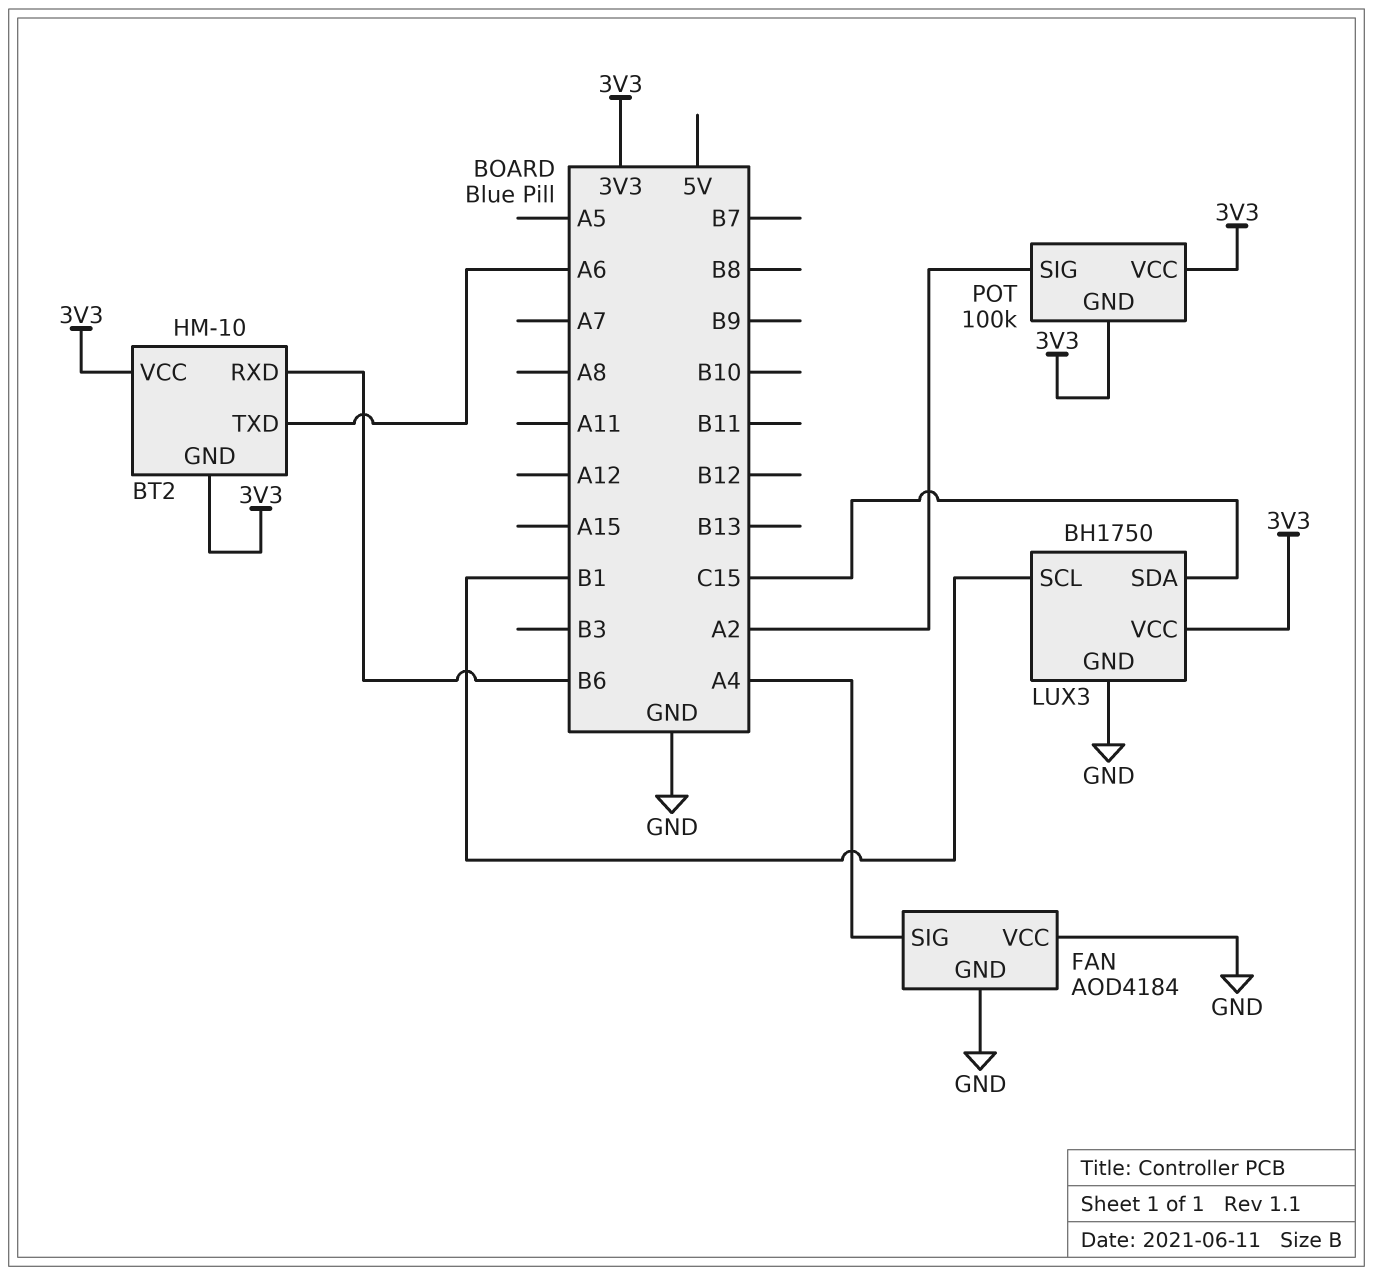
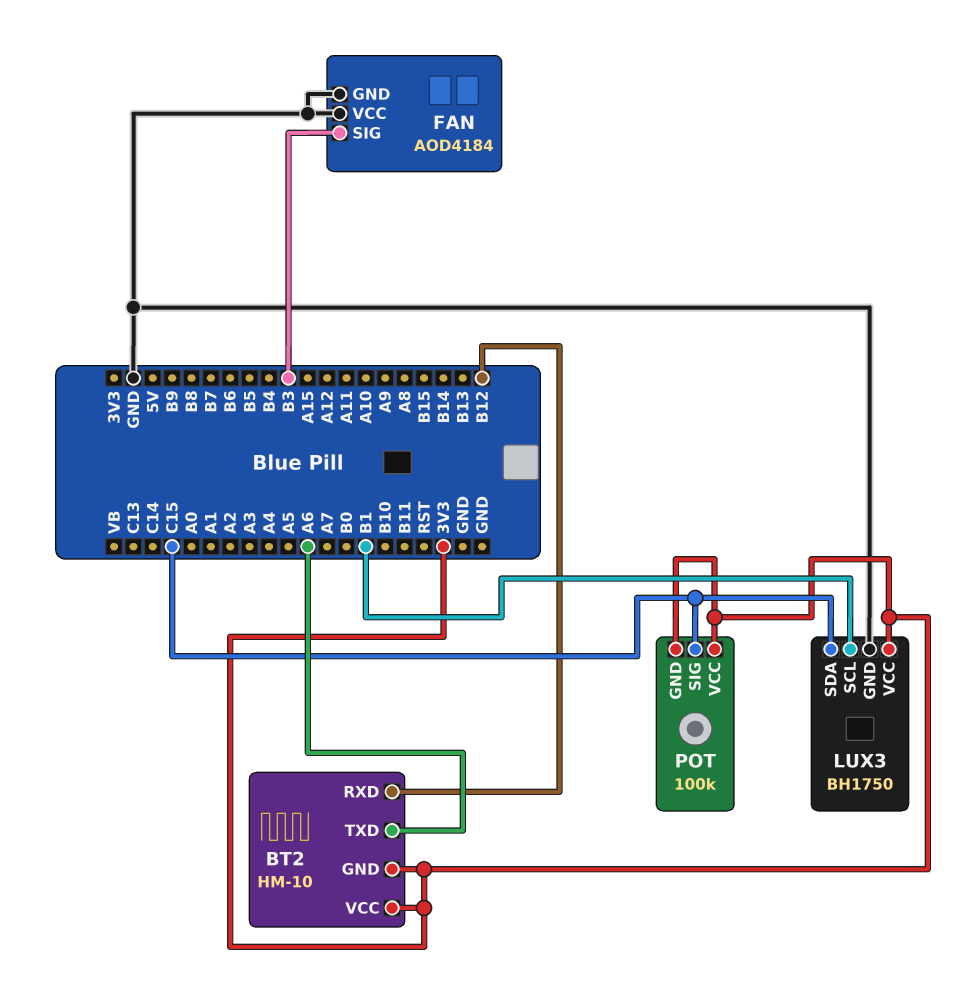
BT2 pin RXD: B6 -> B12
FAN pin SIG: A4 -> B3
POT pin SIG: A2 -> C15

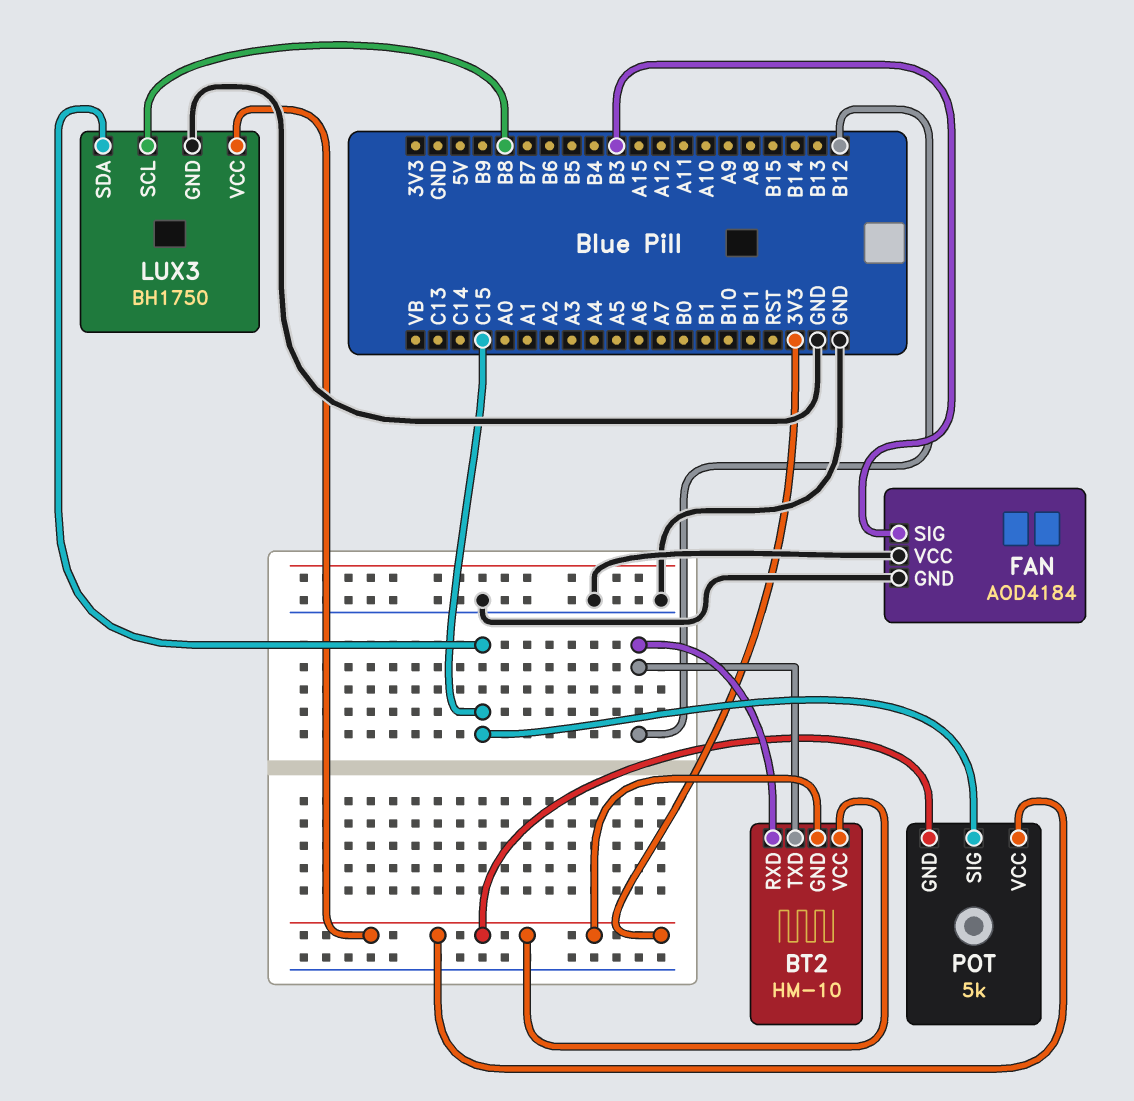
BT2 pin TXD: A6 -> B12
LUX3 pin SCL: B1 -> B8
POT: 100k -> 5k

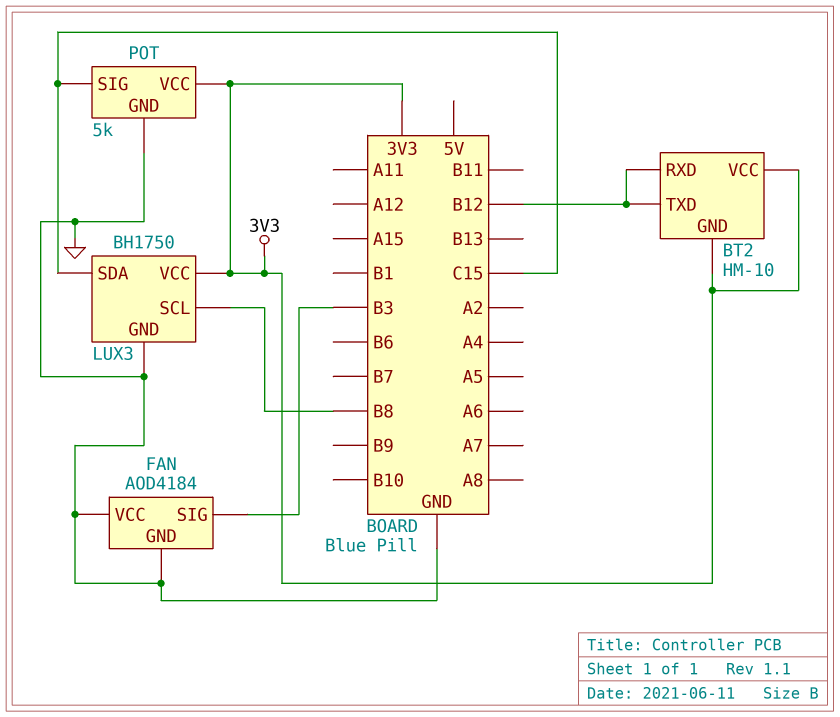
POT pin GND: 3V3 -> GND

